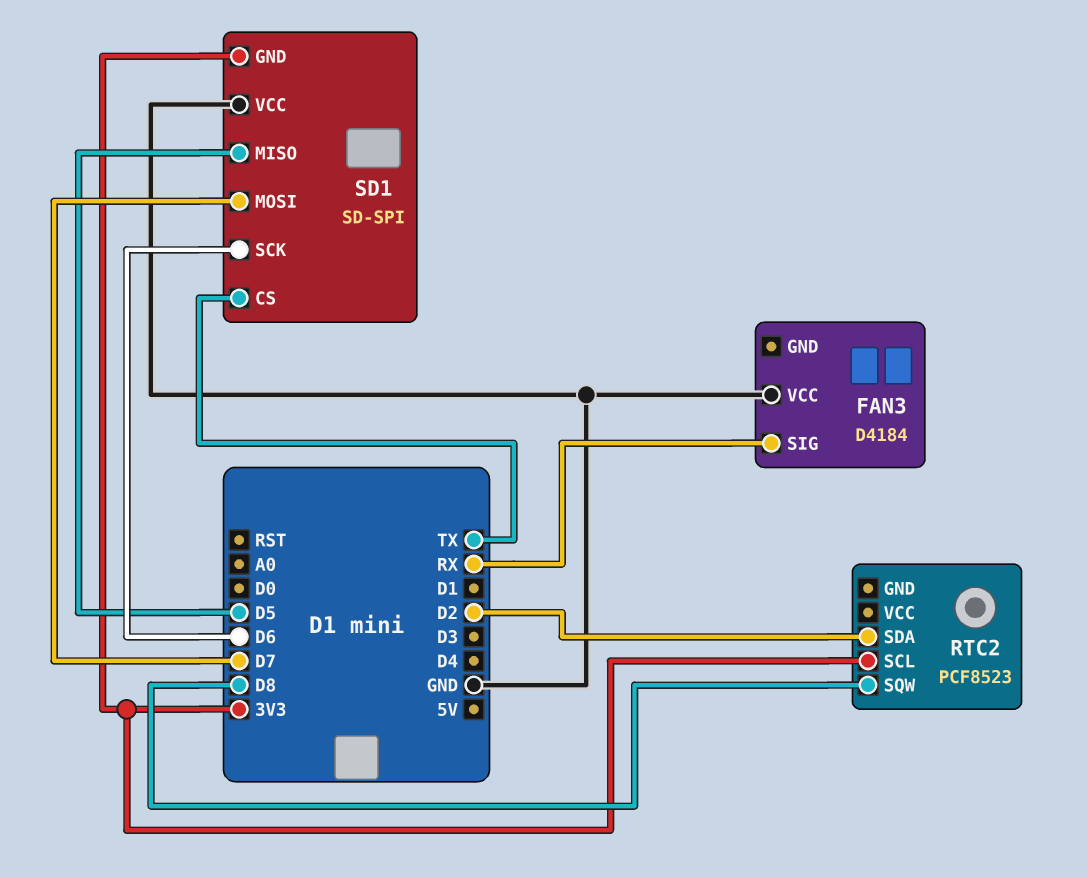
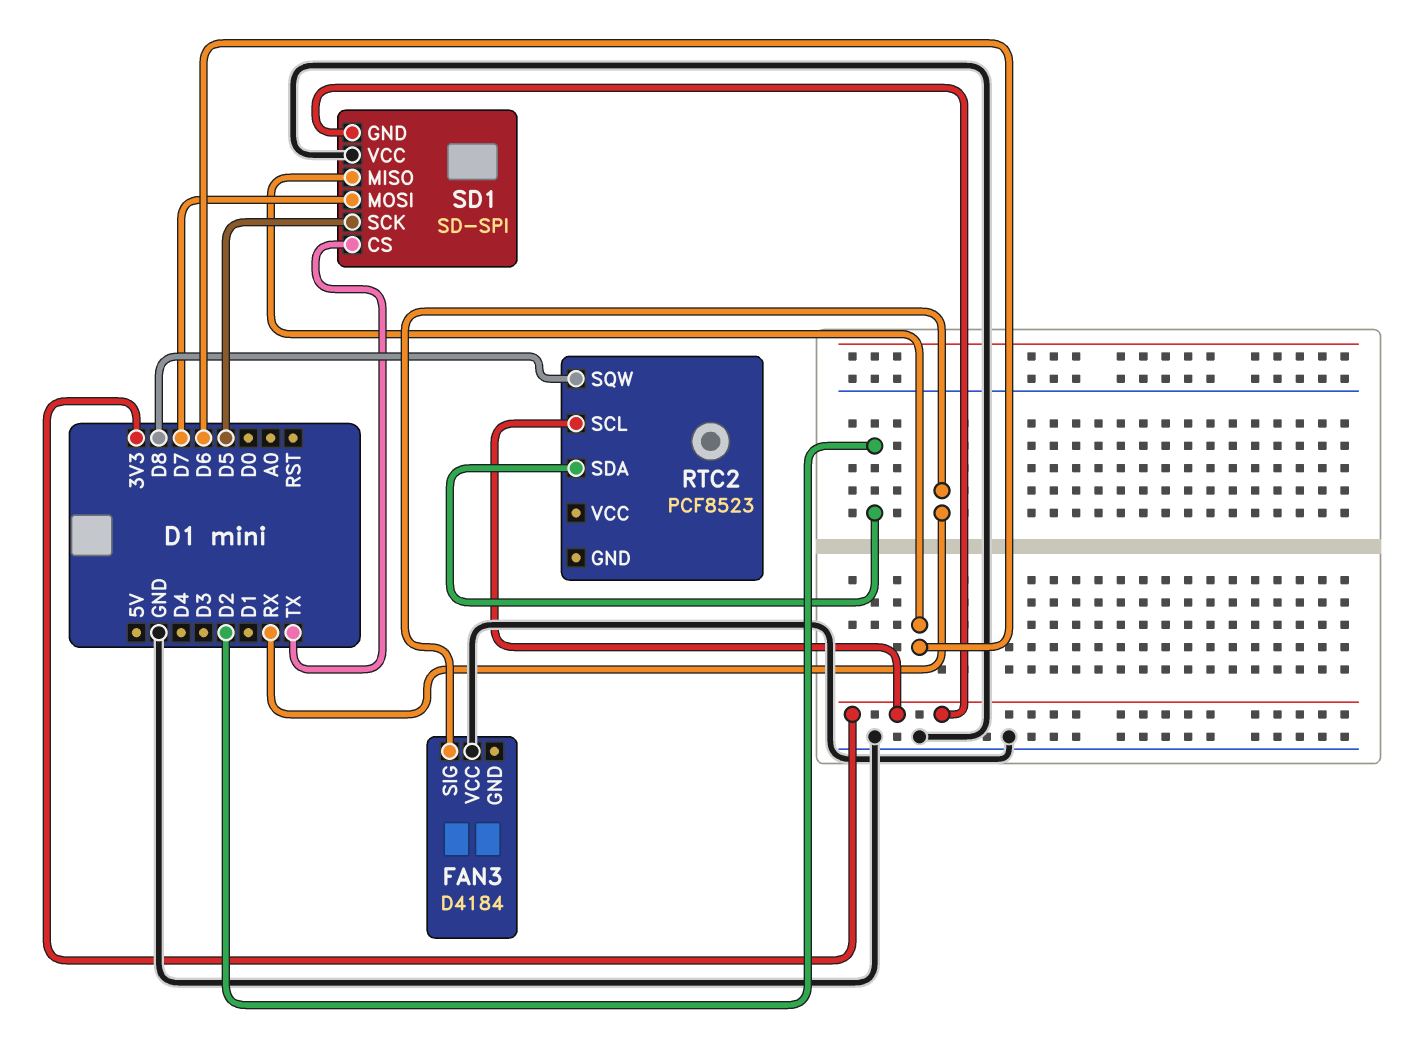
SD1 pin MISO: D5 -> D6
SD1 pin SCK: D6 -> D5

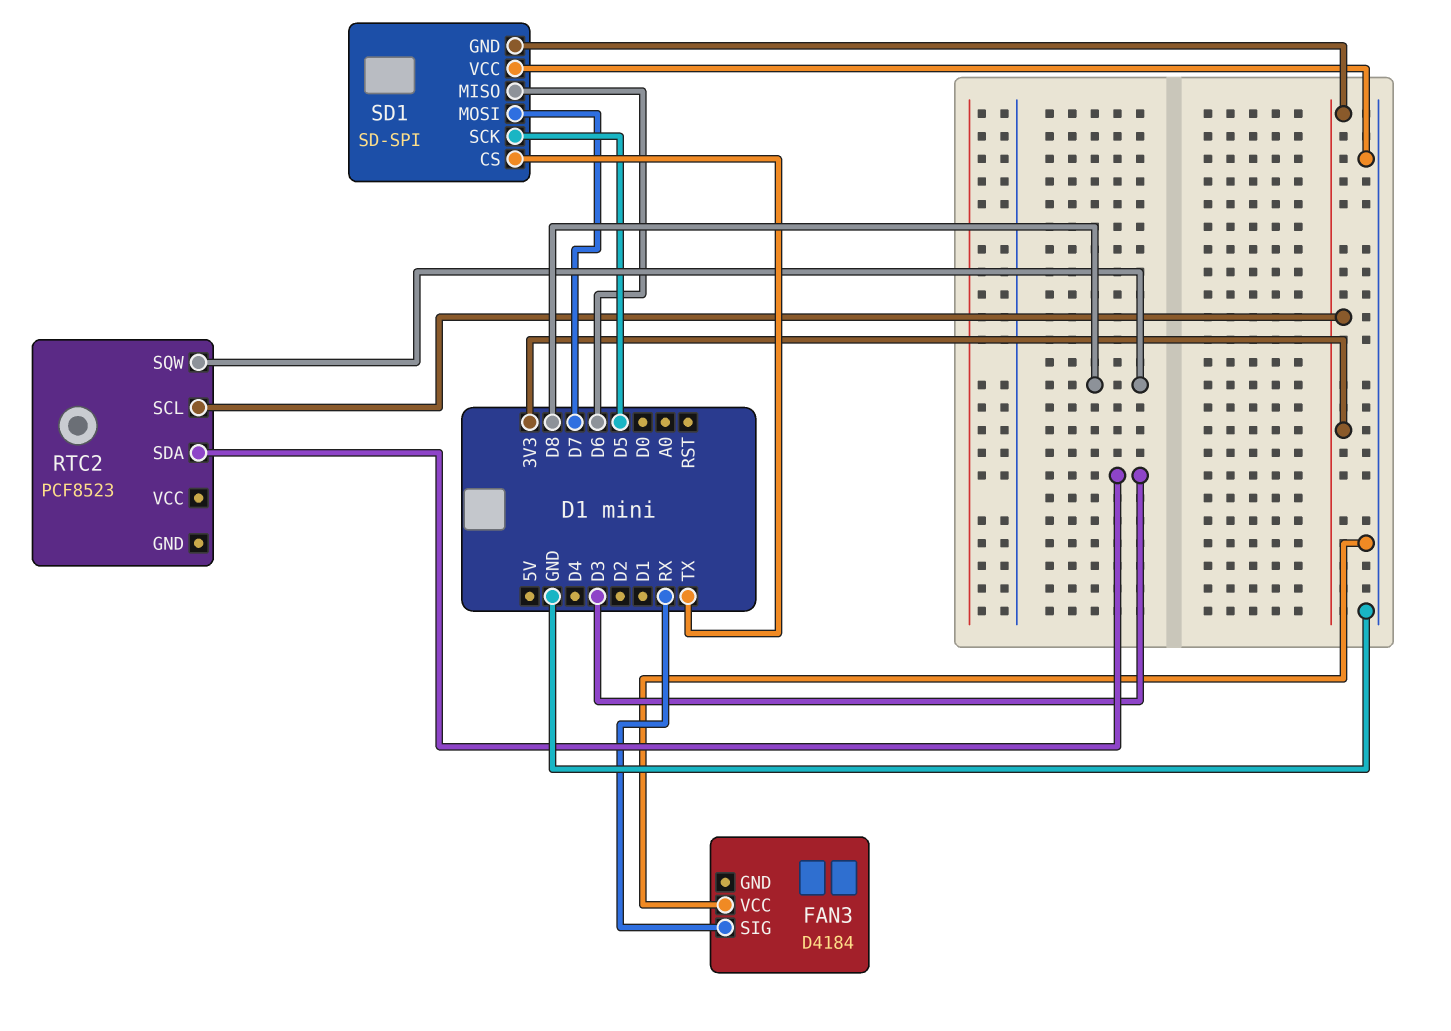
RTC2 pin SDA: D2 -> D3

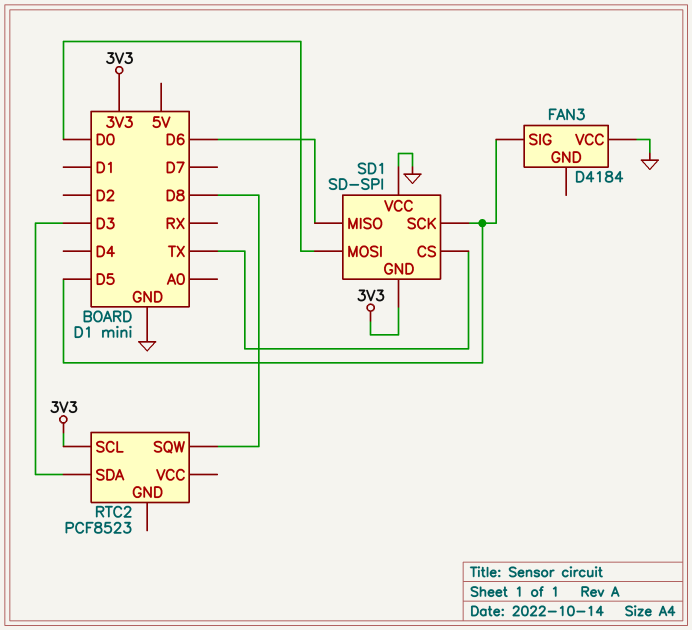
FAN3 pin SIG: RX -> D5
SD1 pin MOSI: D7 -> D0

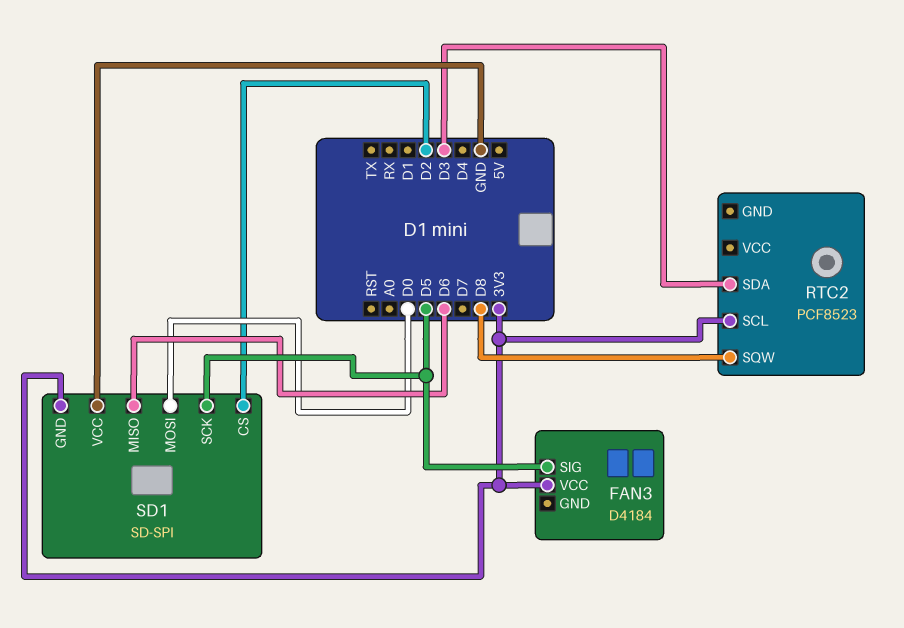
FAN3 pin VCC: GND -> 3V3
SD1 pin CS: TX -> D2

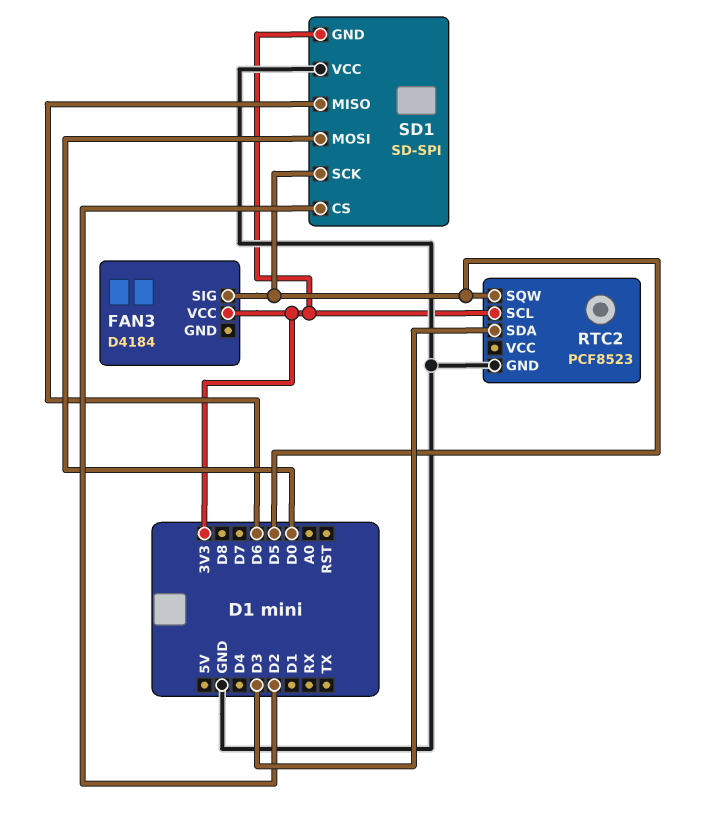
RTC2 pin GND: none -> GND
RTC2 pin SQW: D8 -> D5

